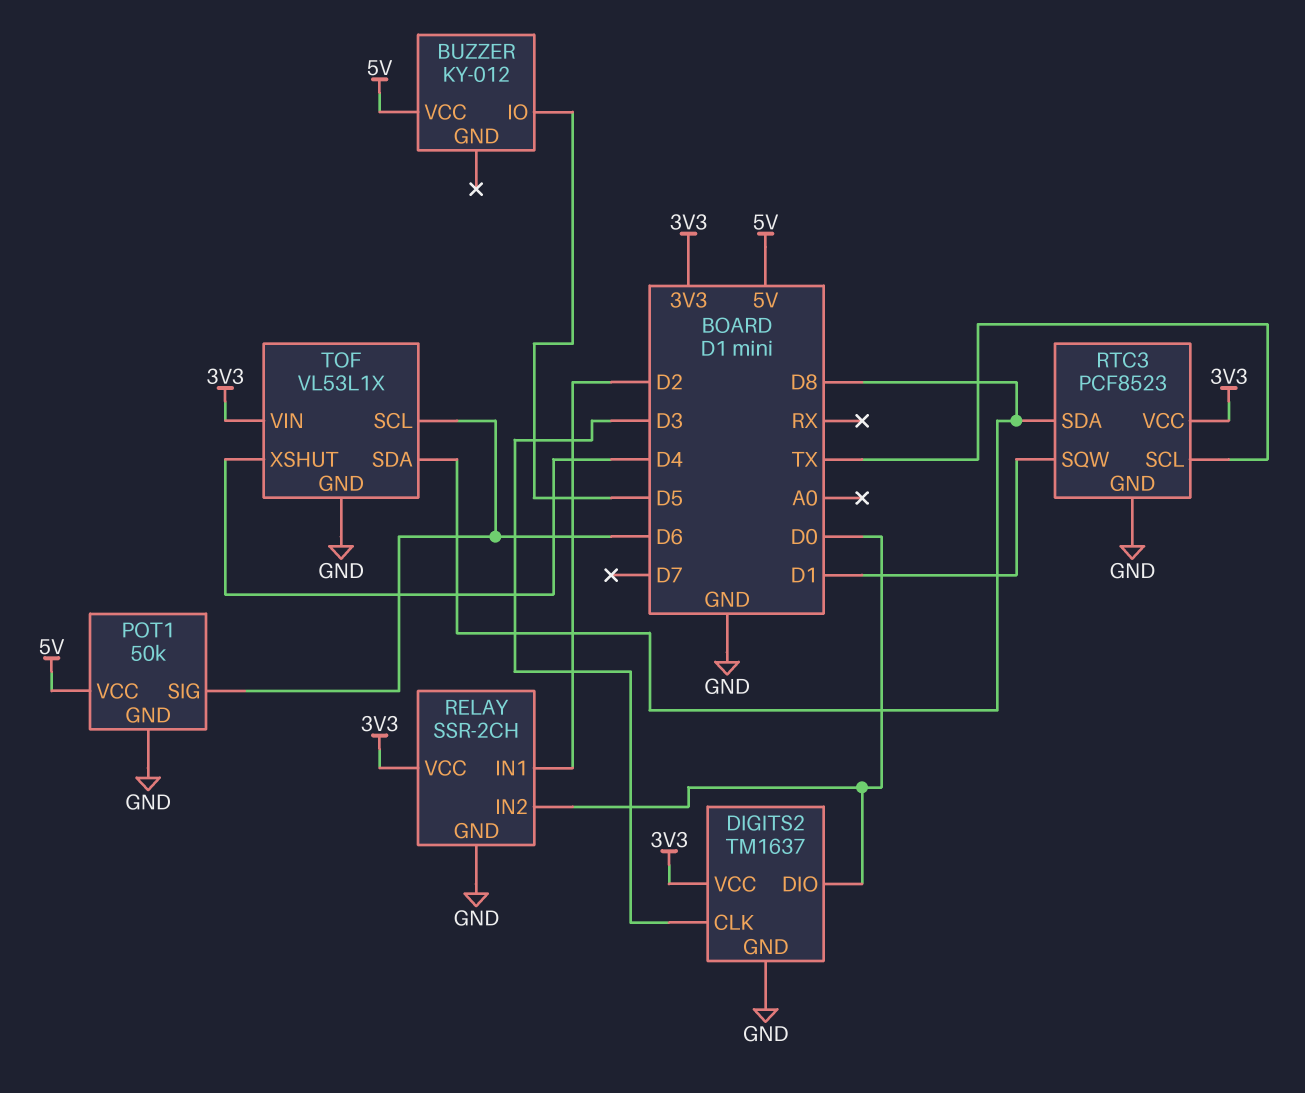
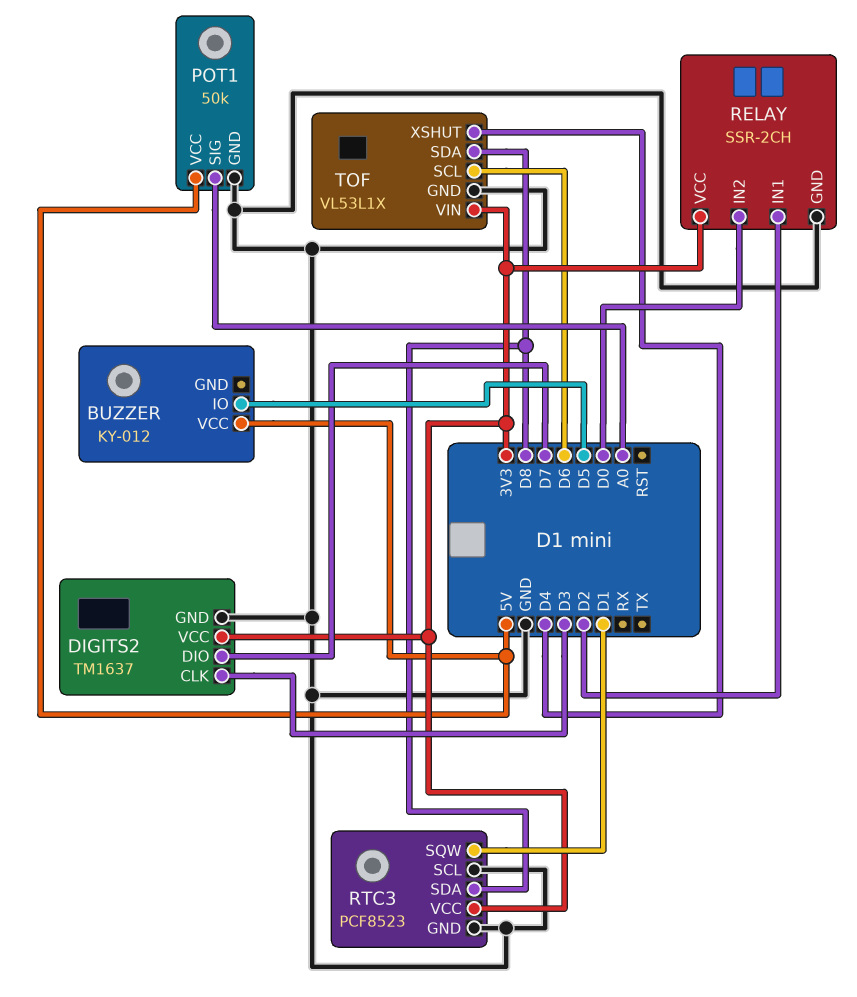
DIGITS2 pin DIO: D0 -> D7
POT1 pin SIG: D6 -> A0
RTC3 pin SCL: TX -> GND

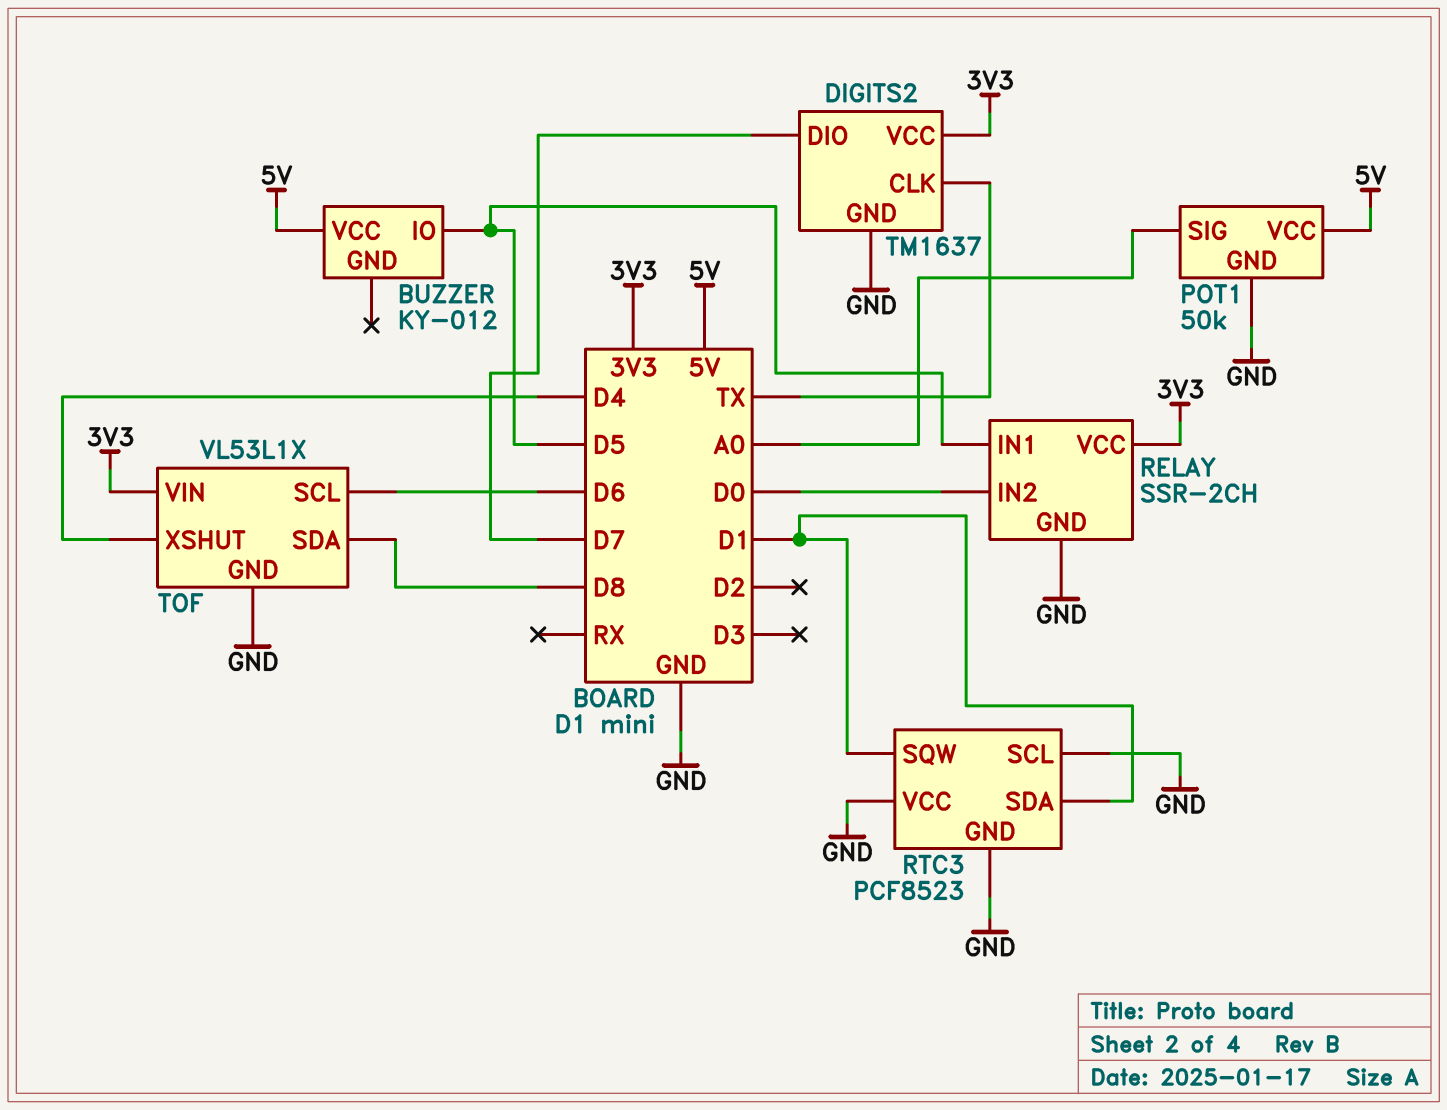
DIGITS2 pin CLK: D3 -> TX
RELAY pin IN1: D2 -> D5
RTC3 pin SDA: D8 -> D1
RTC3 pin VCC: 3V3 -> GND

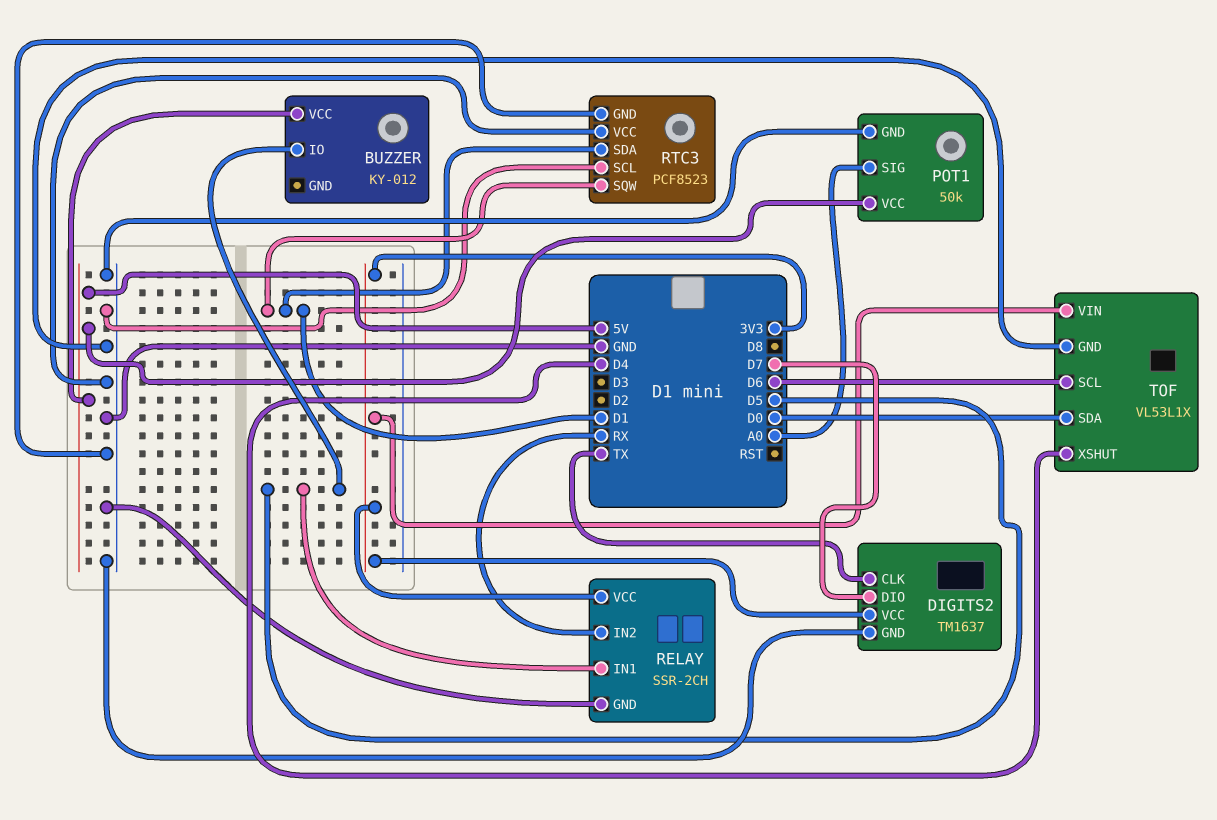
RELAY pin IN2: D0 -> RX
TOF pin SDA: D8 -> D0

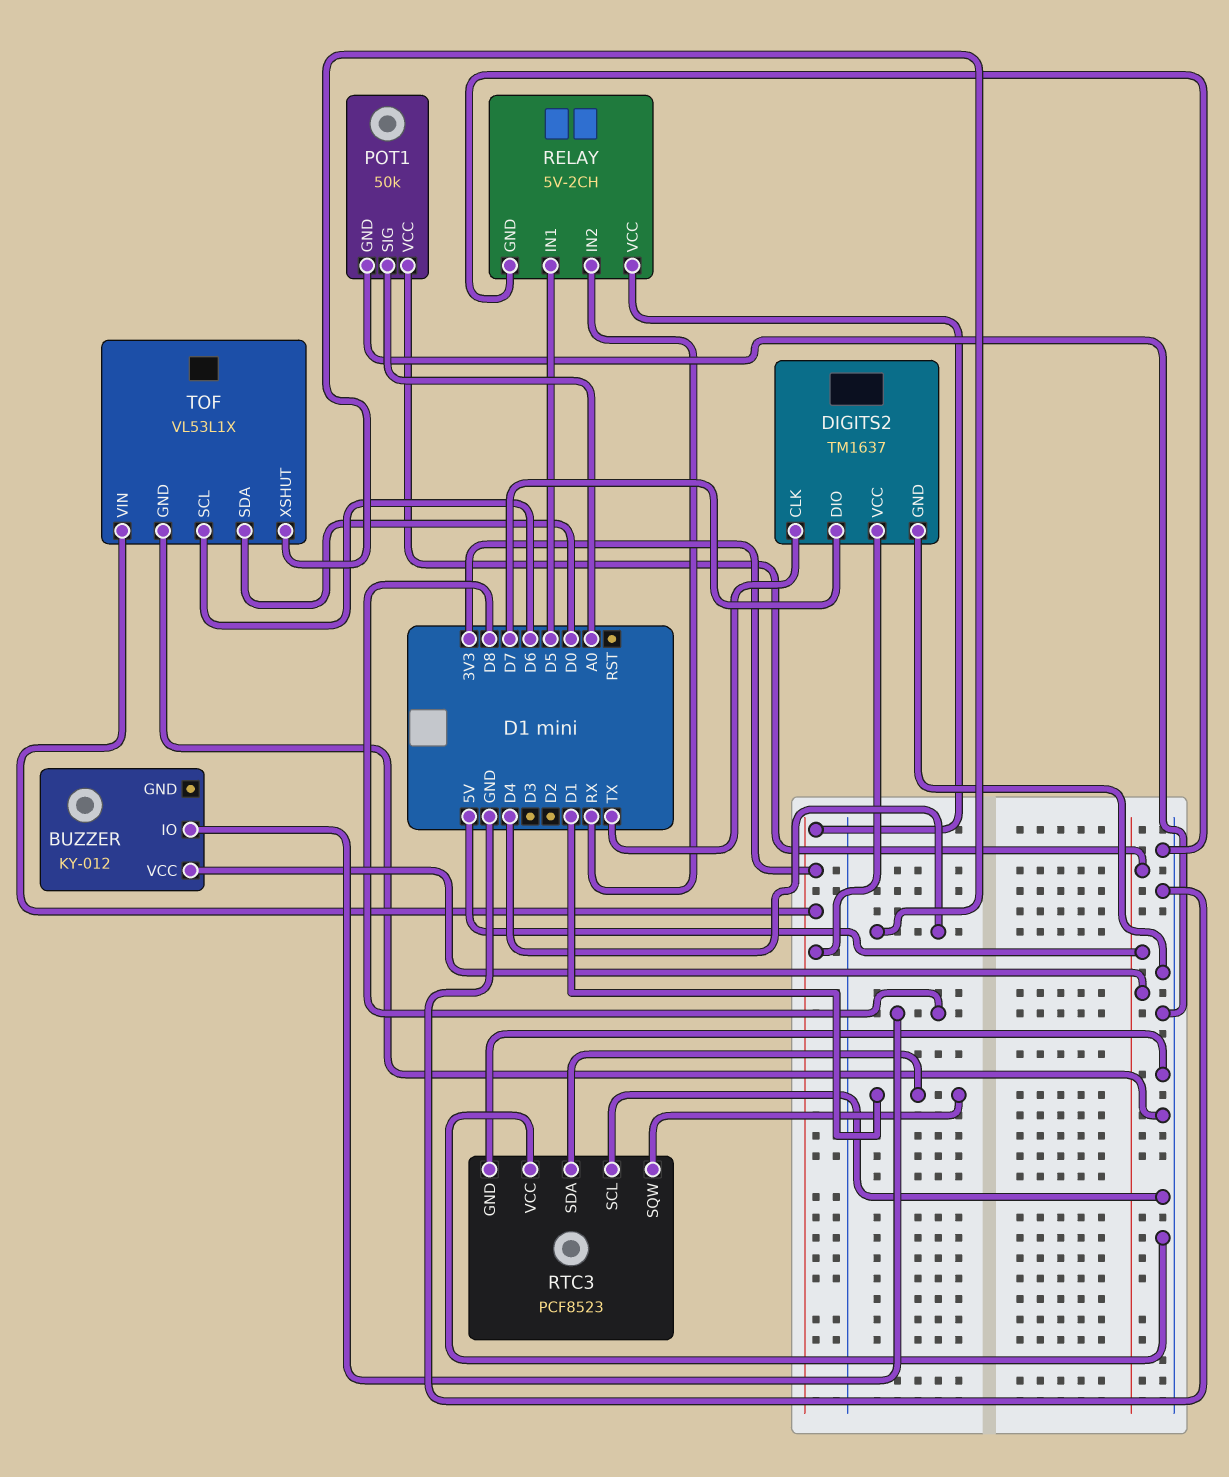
BUZZER pin IO: D5 -> D8
RELAY: SSR-2CH -> 5V-2CH

